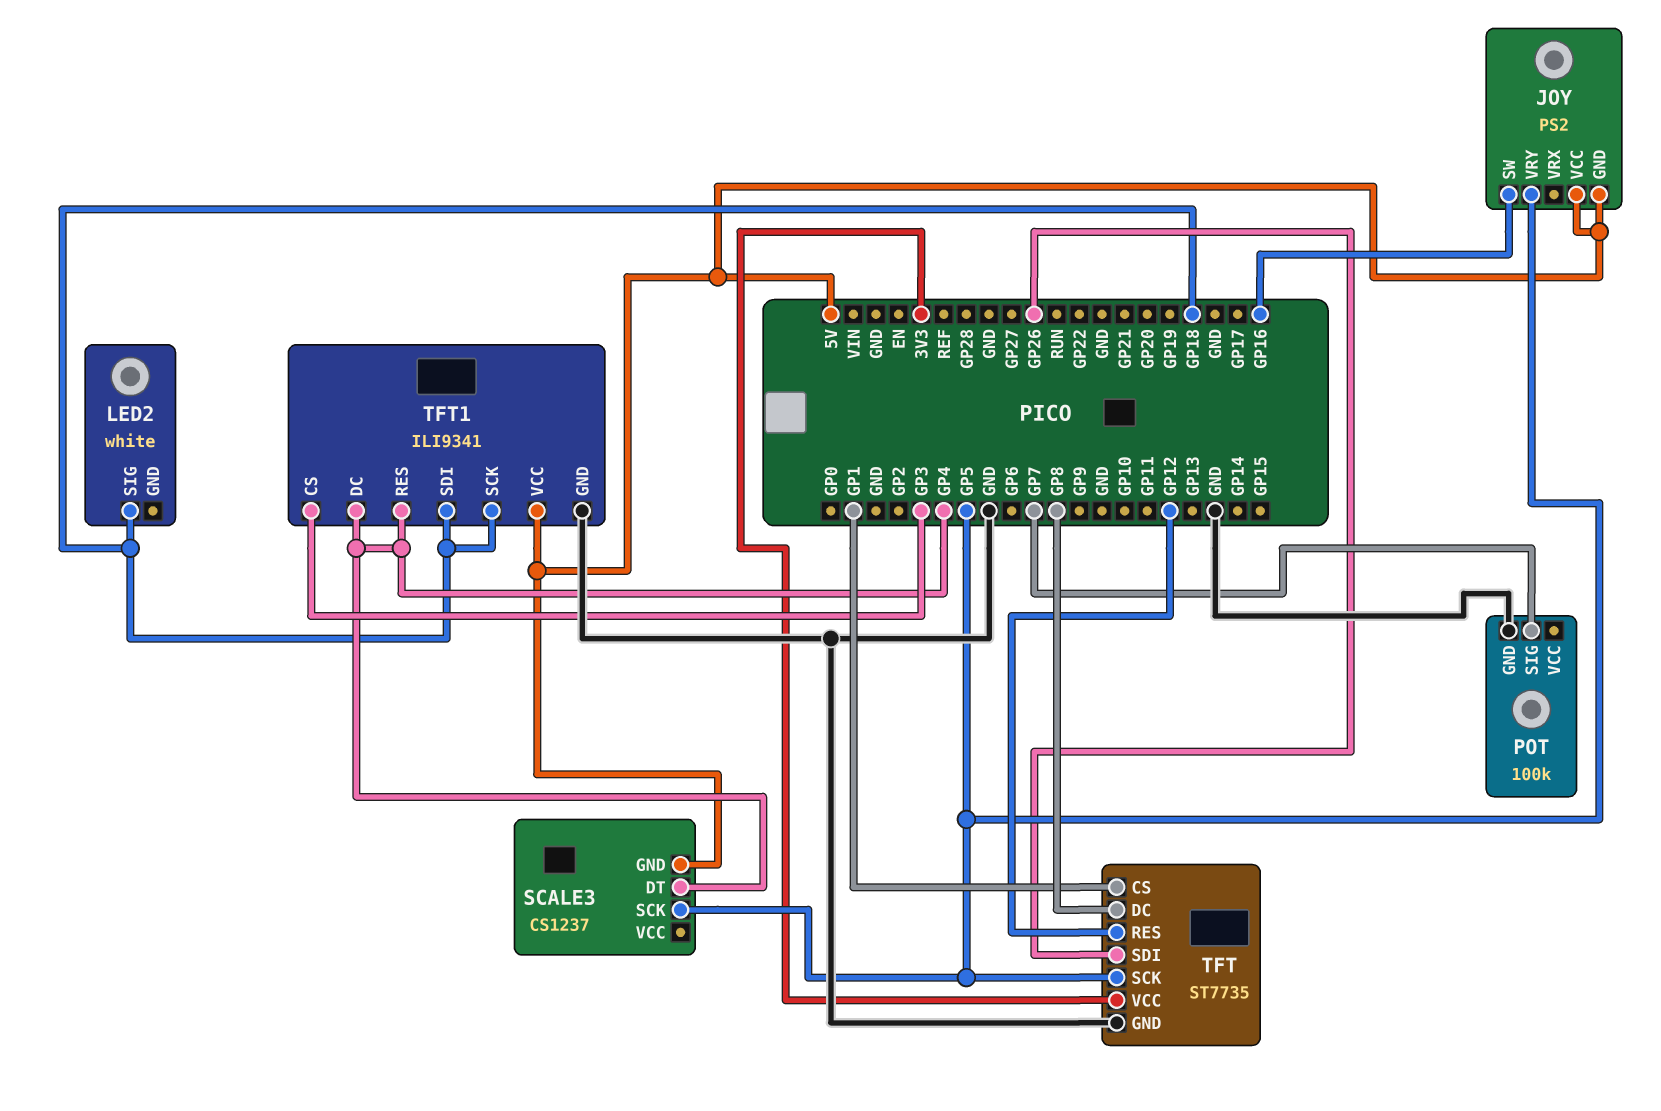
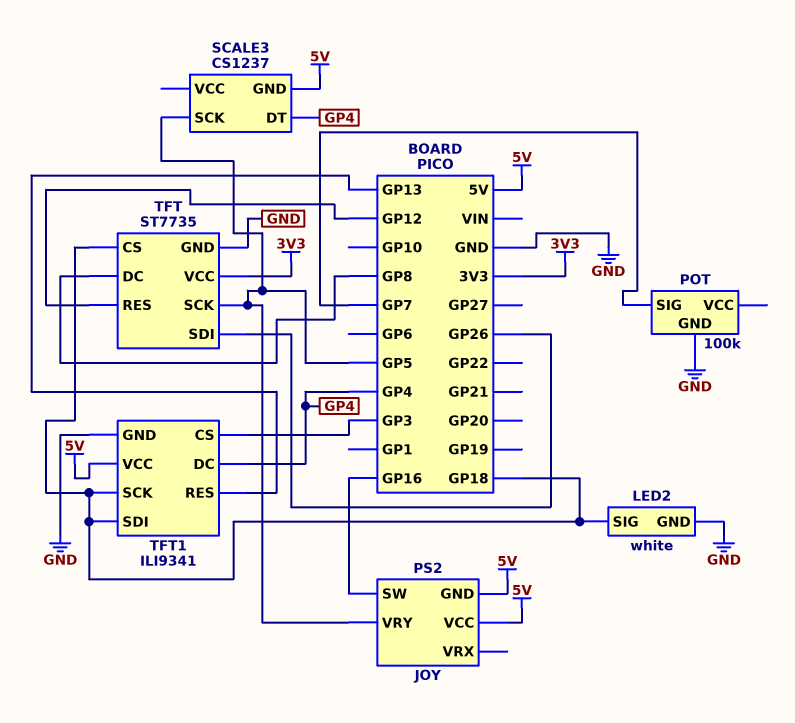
LED2 pin GND: none -> GND
TFT pin CS: GP1 -> GP18
TFT1 pin RES: GP4 -> GP13

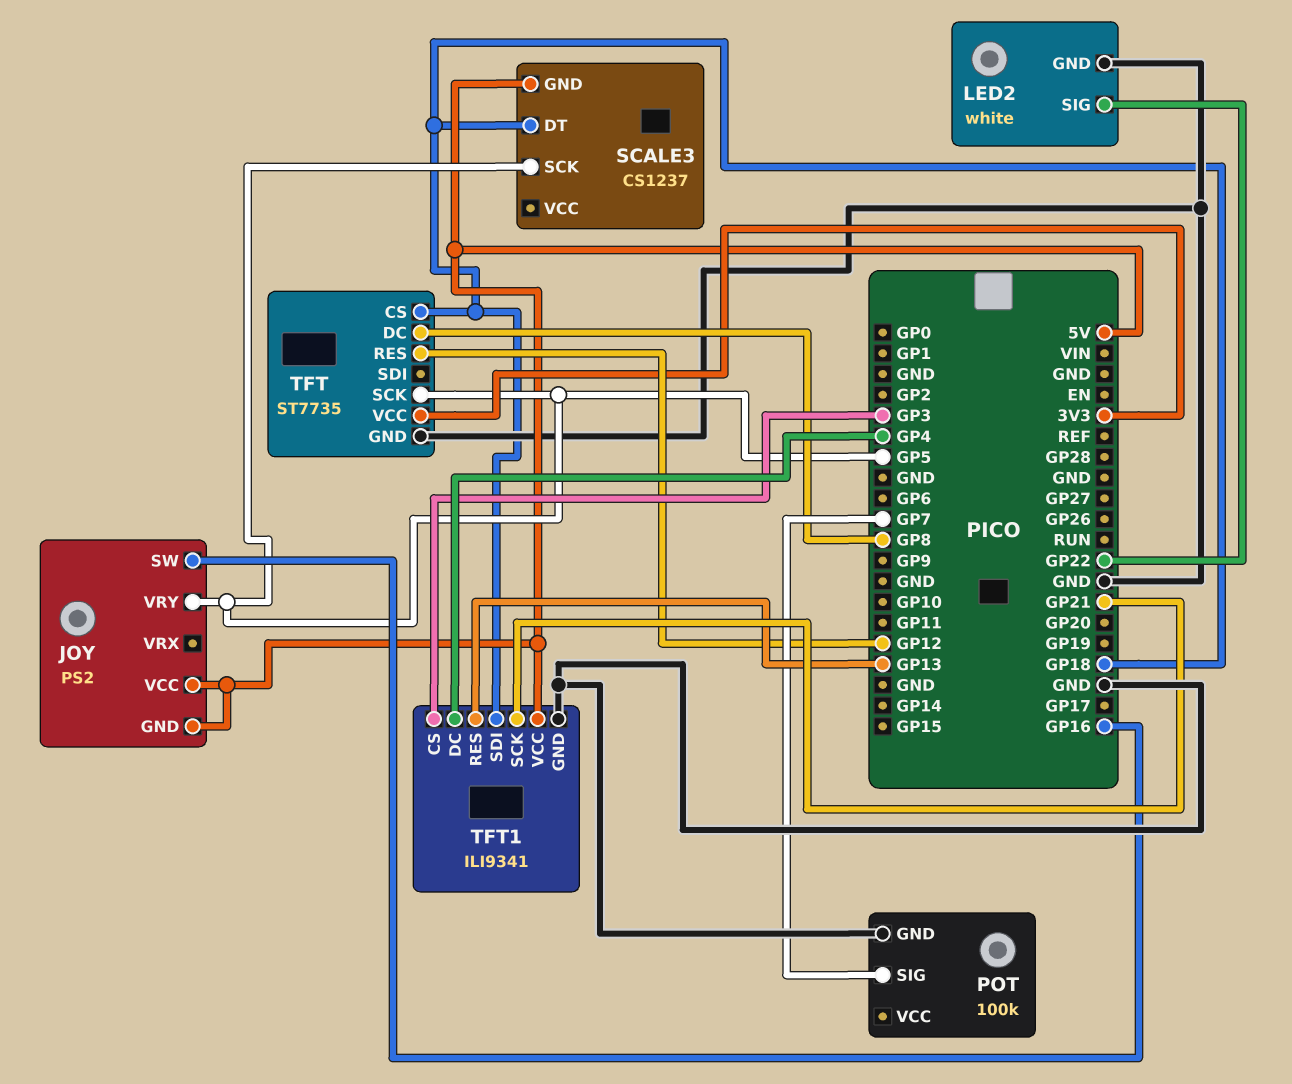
LED2 pin SIG: GP18 -> GP22
SCALE3 pin DT: GP4 -> GP18
TFT pin SDI: GP26 -> none
TFT1 pin SCK: GP18 -> GP21

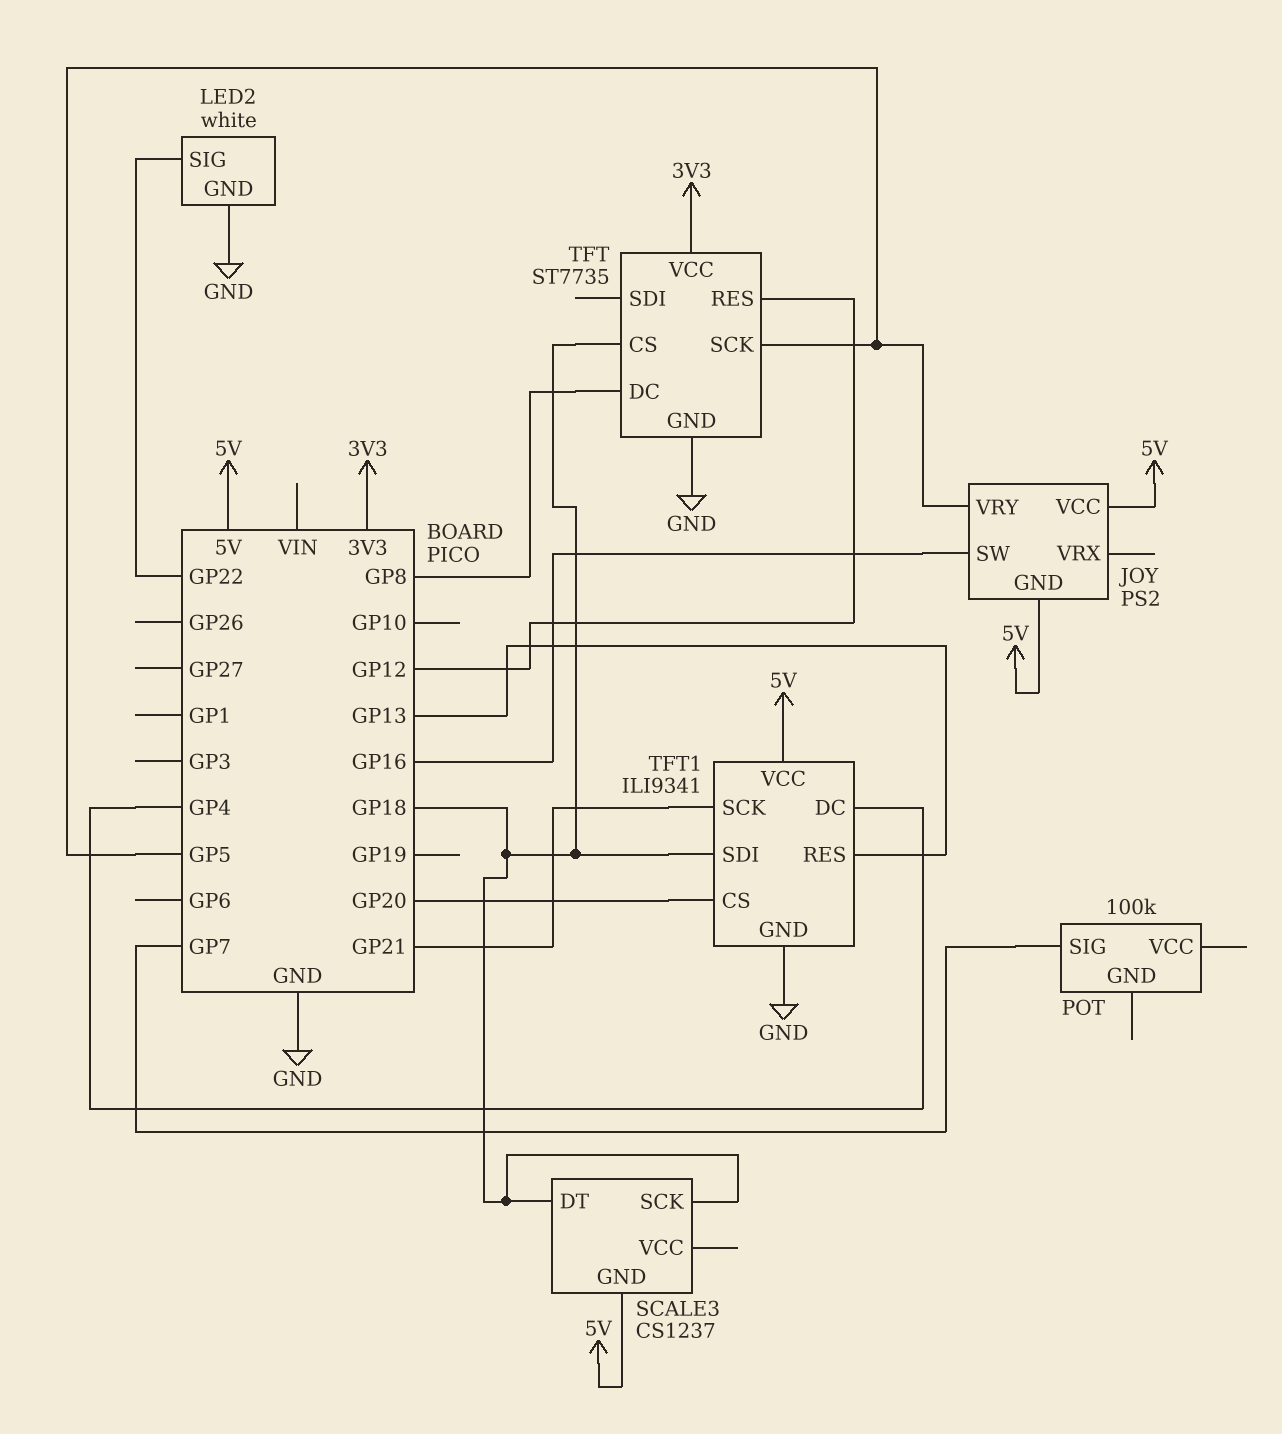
POT pin GND: GND -> none
SCALE3 pin SCK: GP5 -> GP18
TFT1 pin CS: GP3 -> GP20

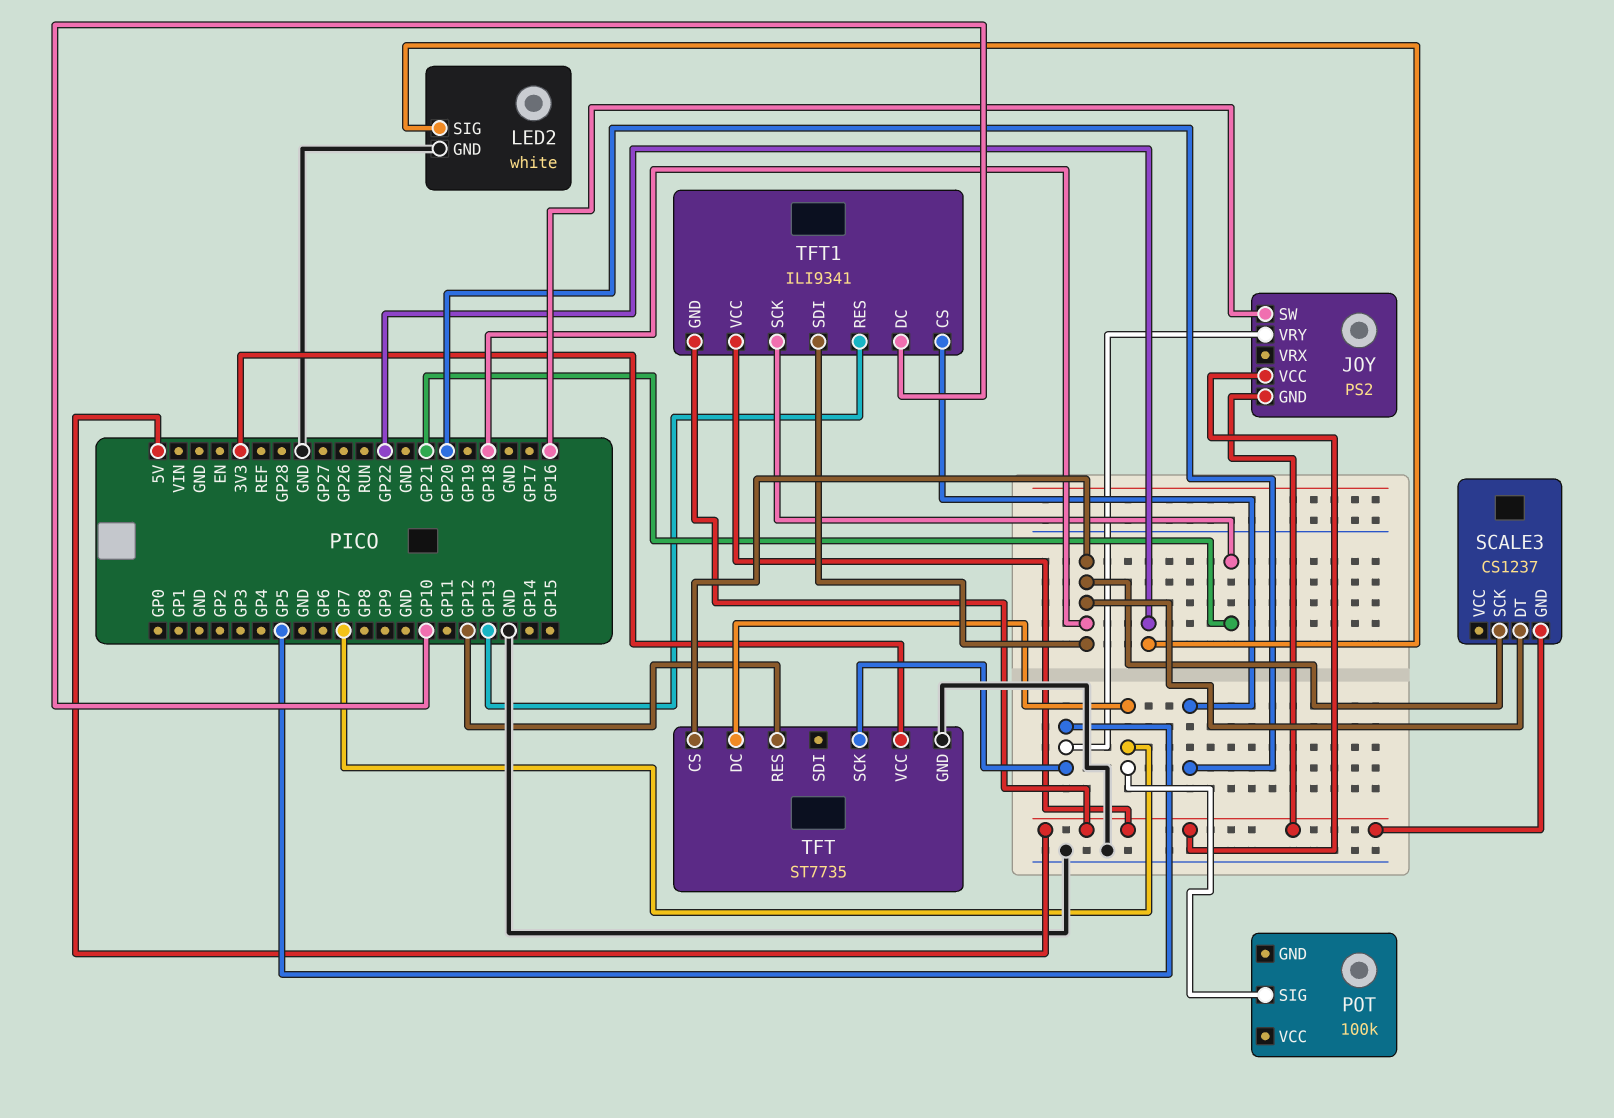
TFT pin DC: GP8 -> GP7
TFT1 pin DC: GP4 -> GP10
TFT1 pin GND: GND -> 5V

